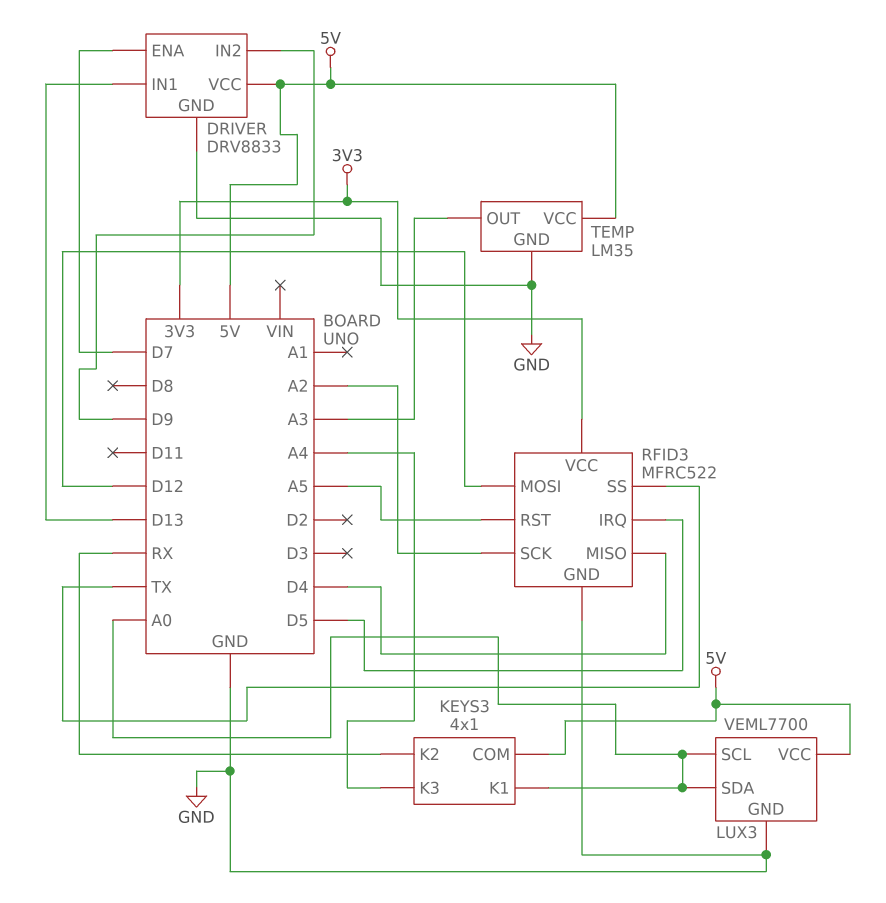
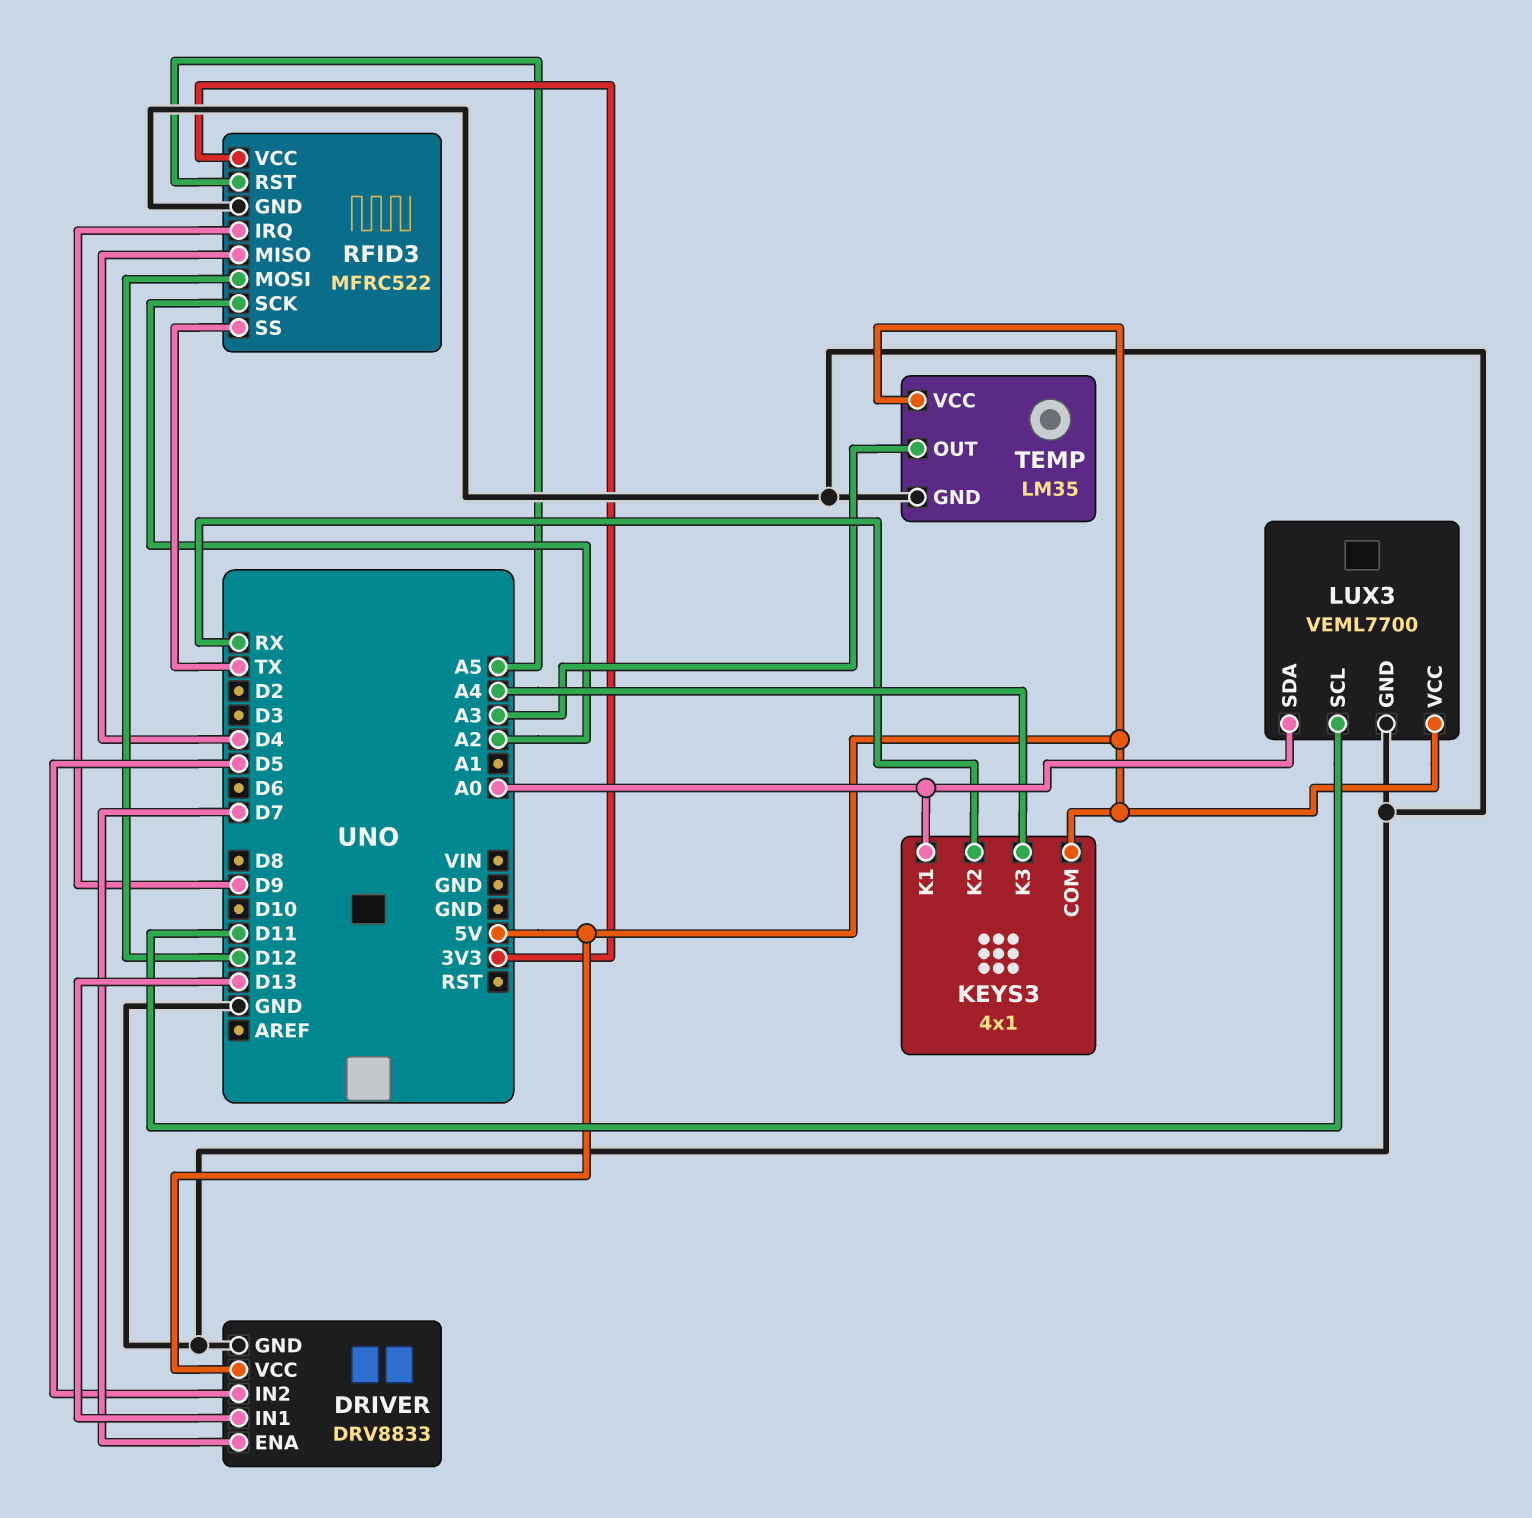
DRIVER pin IN2: D9 -> D5
LUX3 pin SCL: A0 -> D11
RFID3 pin IRQ: D5 -> D9

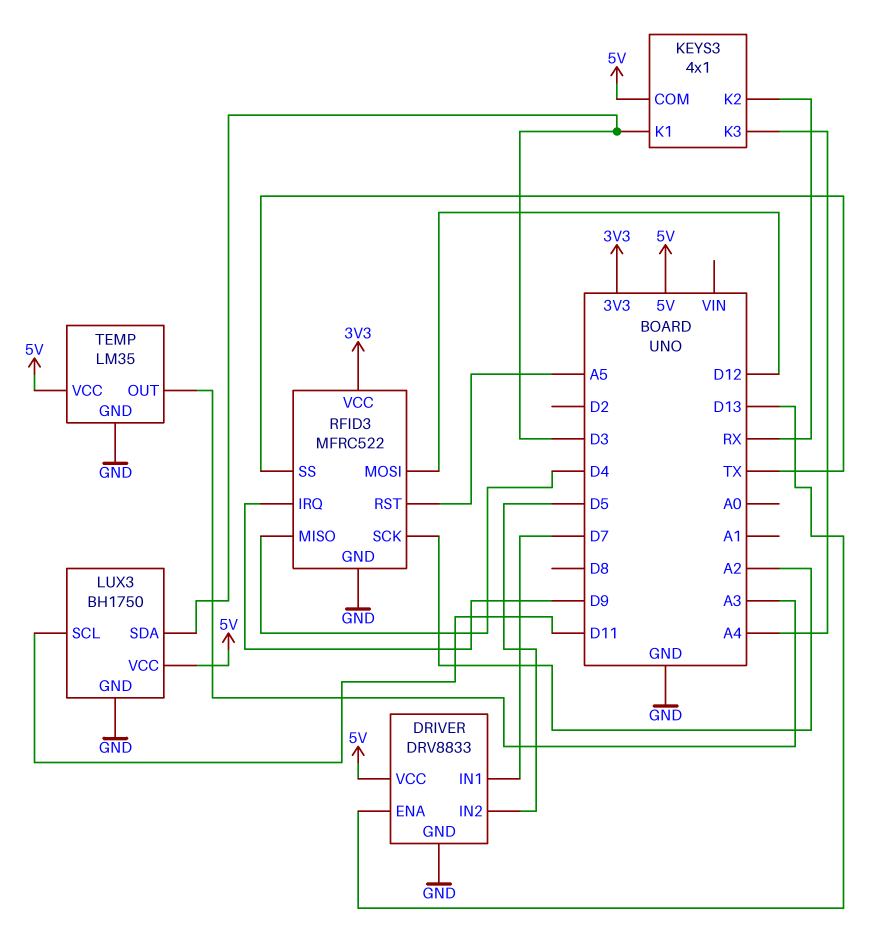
DRIVER pin ENA: D7 -> D13
DRIVER pin IN1: D13 -> D7
KEYS3 pin K1: A0 -> D3
LUX3: VEML7700 -> BH1750
LUX3 pin SDA: A0 -> D3

